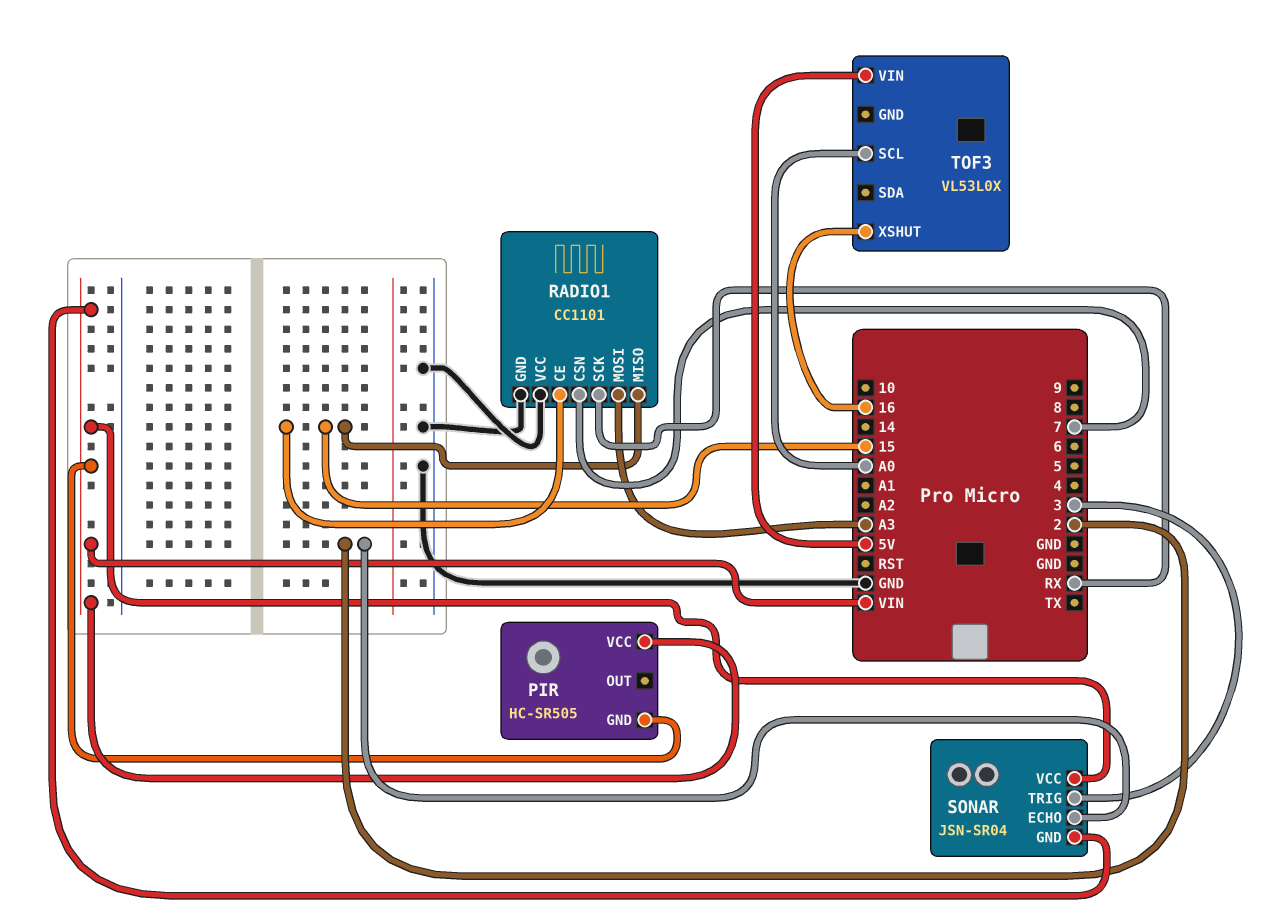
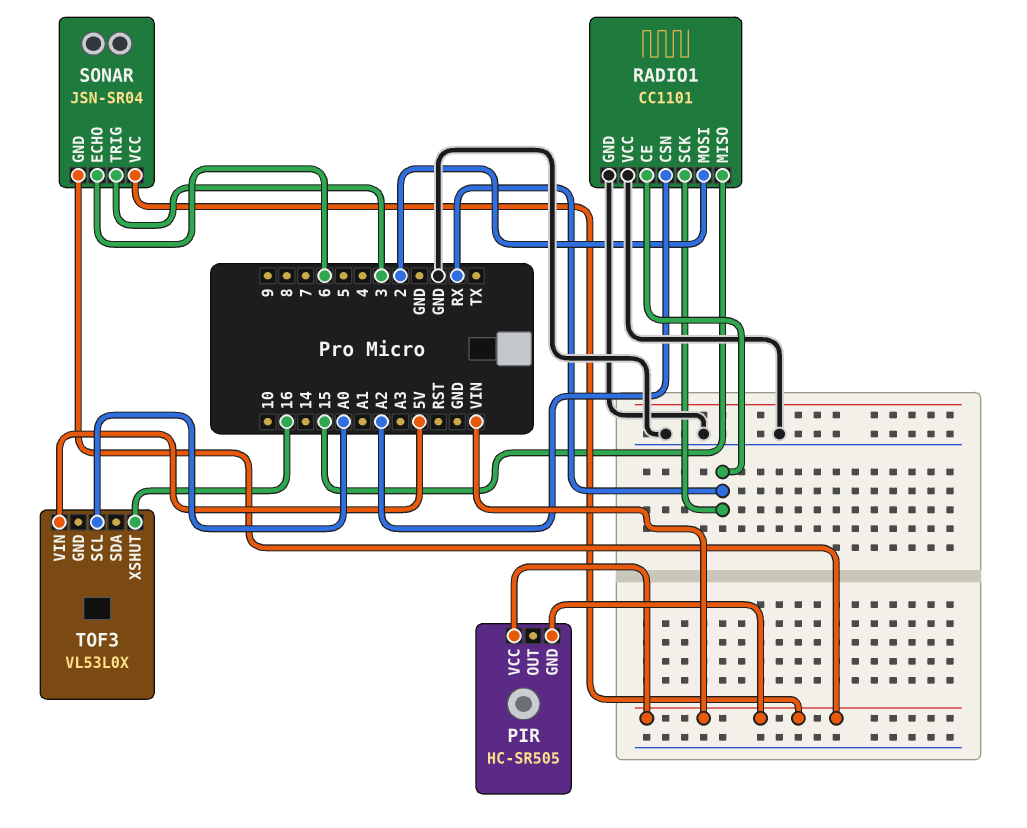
RADIO1 pin CE: 15 -> RX
RADIO1 pin CSN: 7 -> A2
RADIO1 pin MOSI: A3 -> 2
SONAR pin ECHO: 2 -> 6

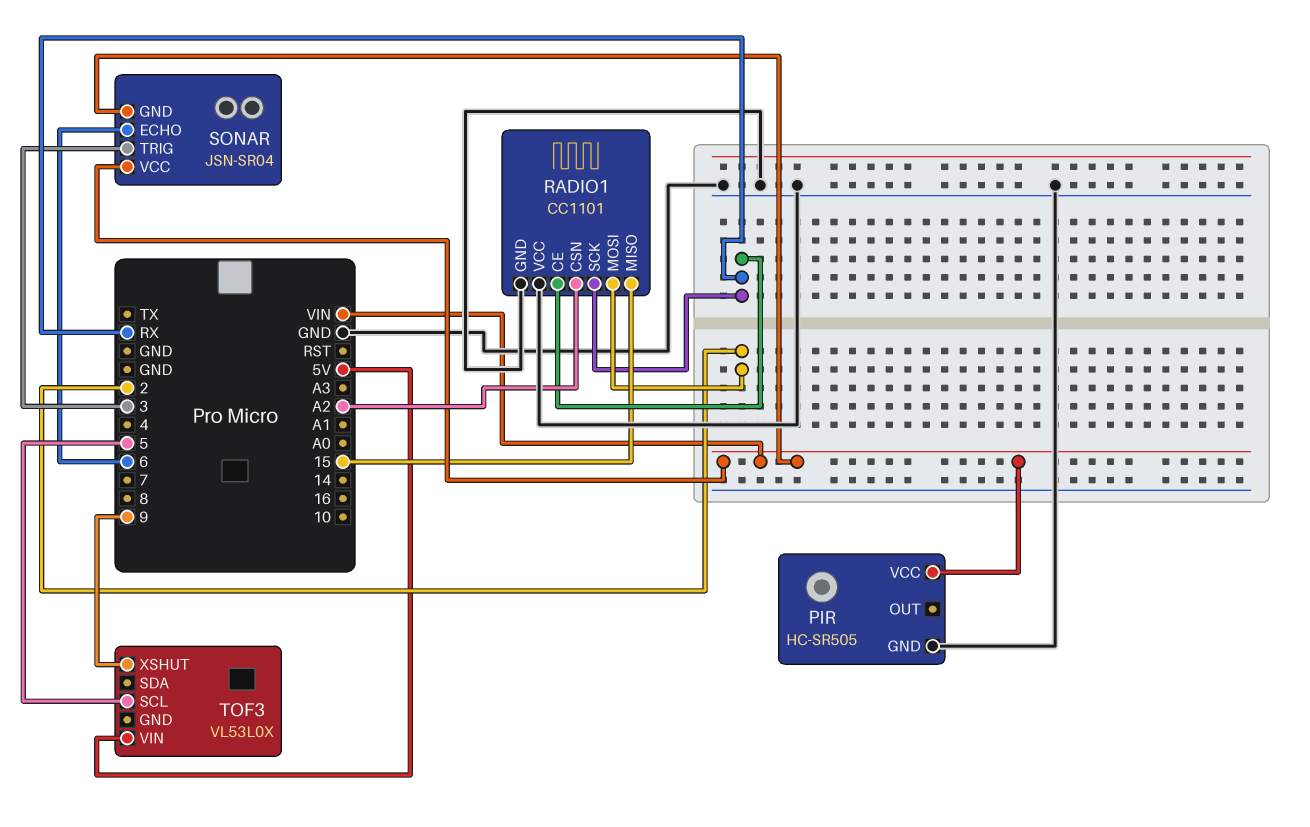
PIR pin GND: VIN -> GND
TOF3 pin SCL: A0 -> 5
TOF3 pin XSHUT: 16 -> 9

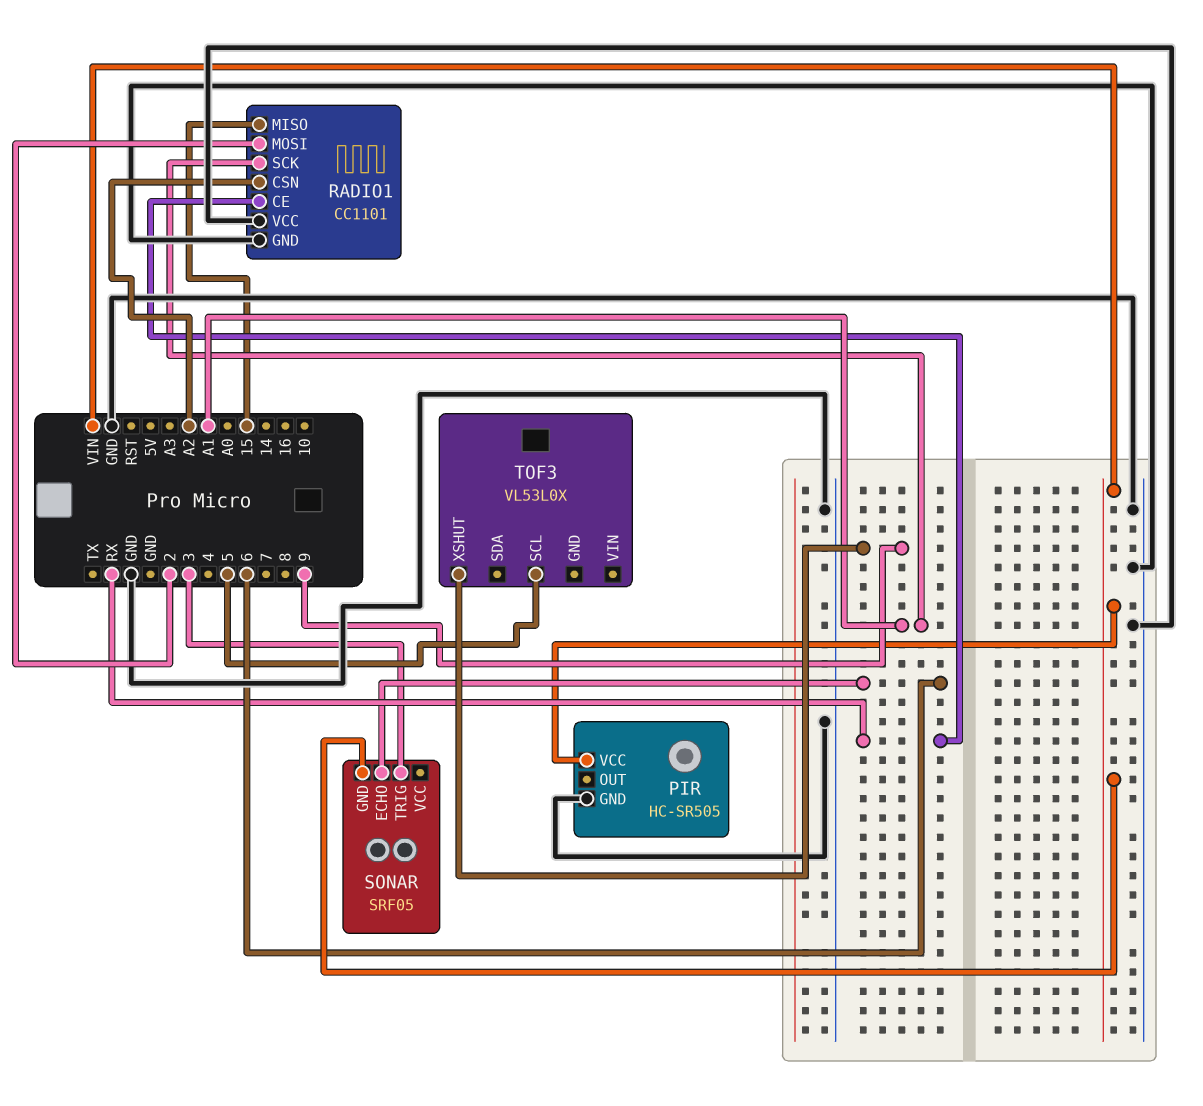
RADIO1 pin SCK: RX -> A1
SONAR: JSN-SR04 -> SRF05
SONAR pin VCC: VIN -> none
TOF3 pin VIN: 5V -> none

